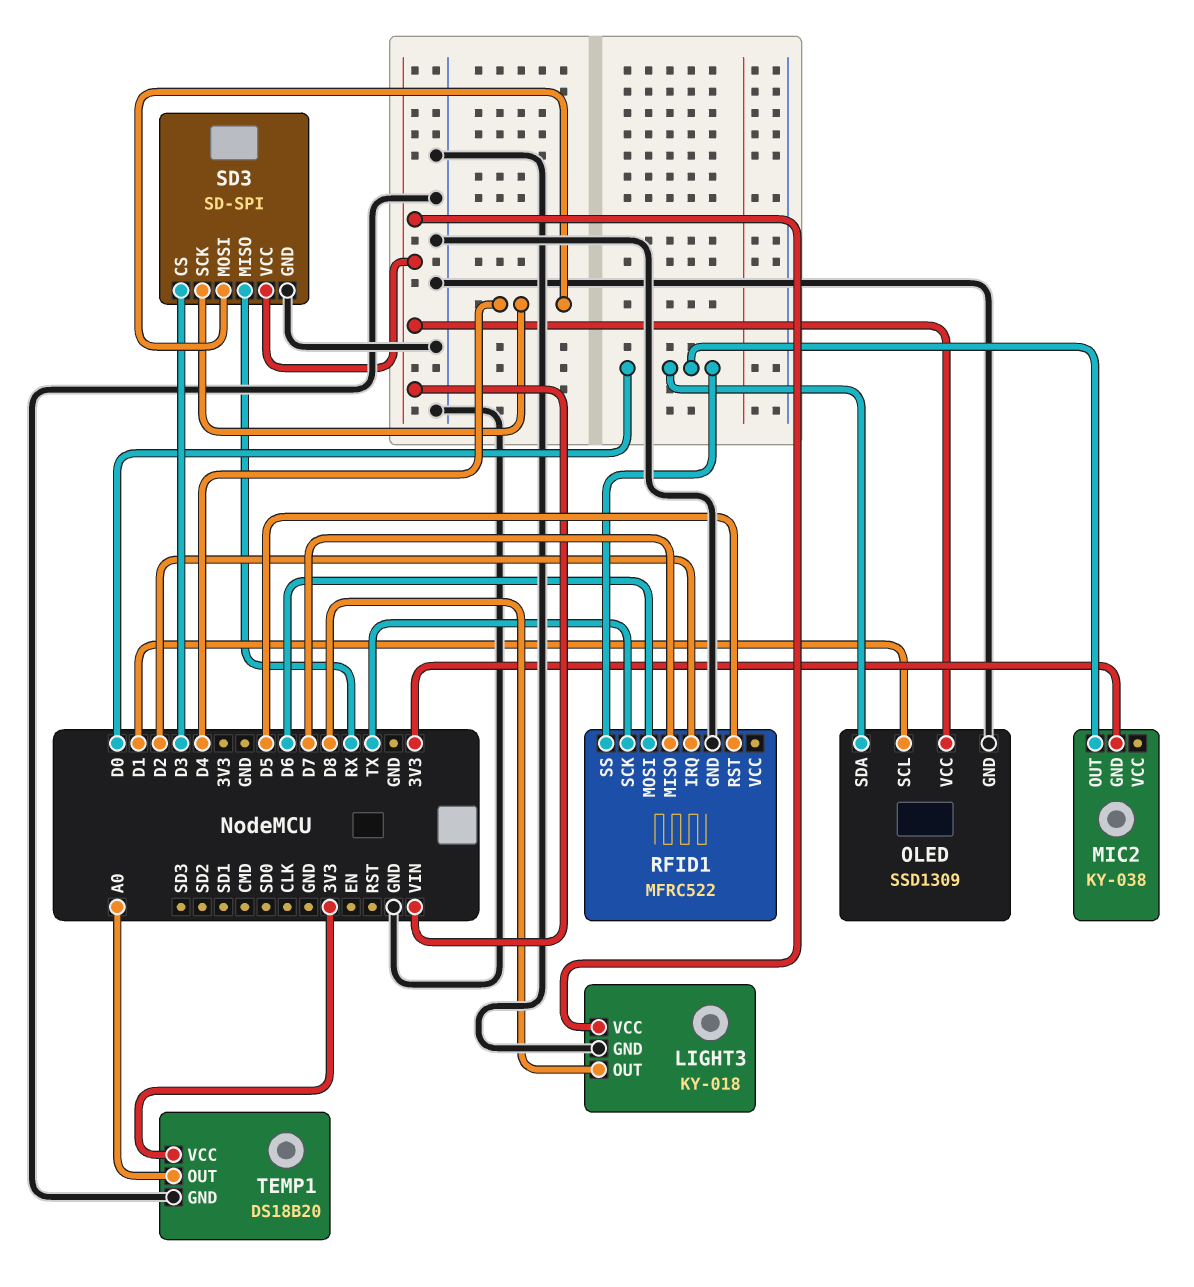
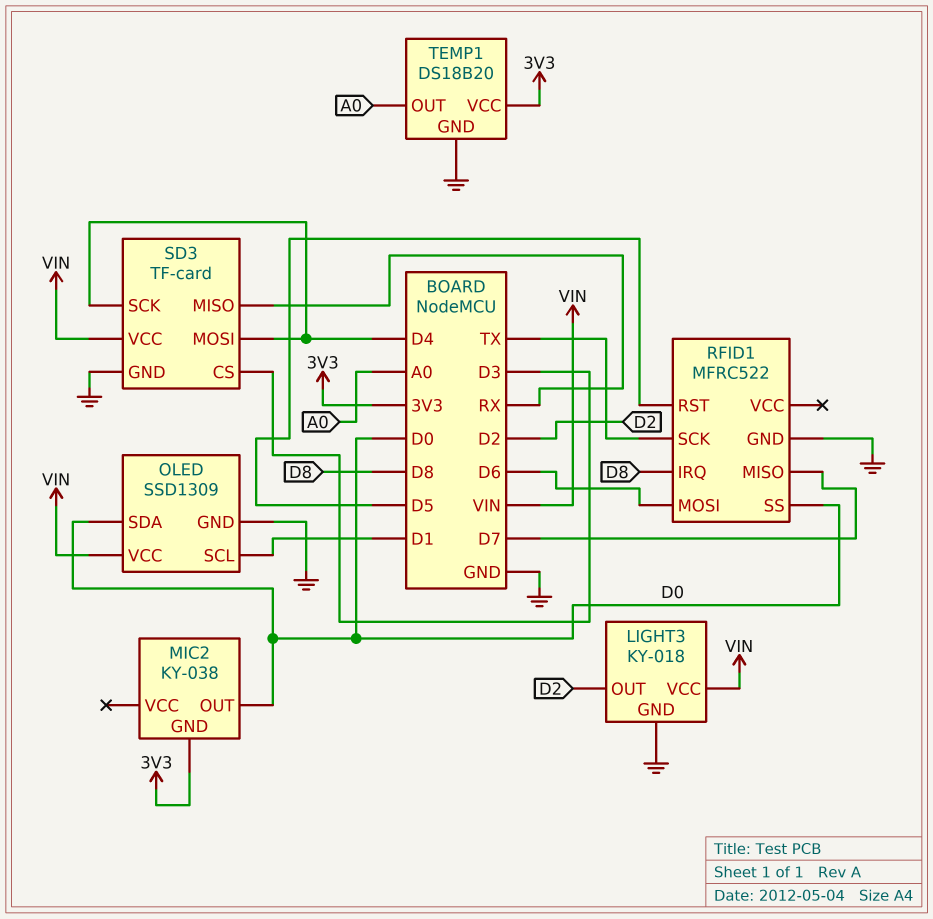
LIGHT3 pin OUT: D8 -> D2
RFID1 pin IRQ: D2 -> D8
SD3: SD-SPI -> TF-card

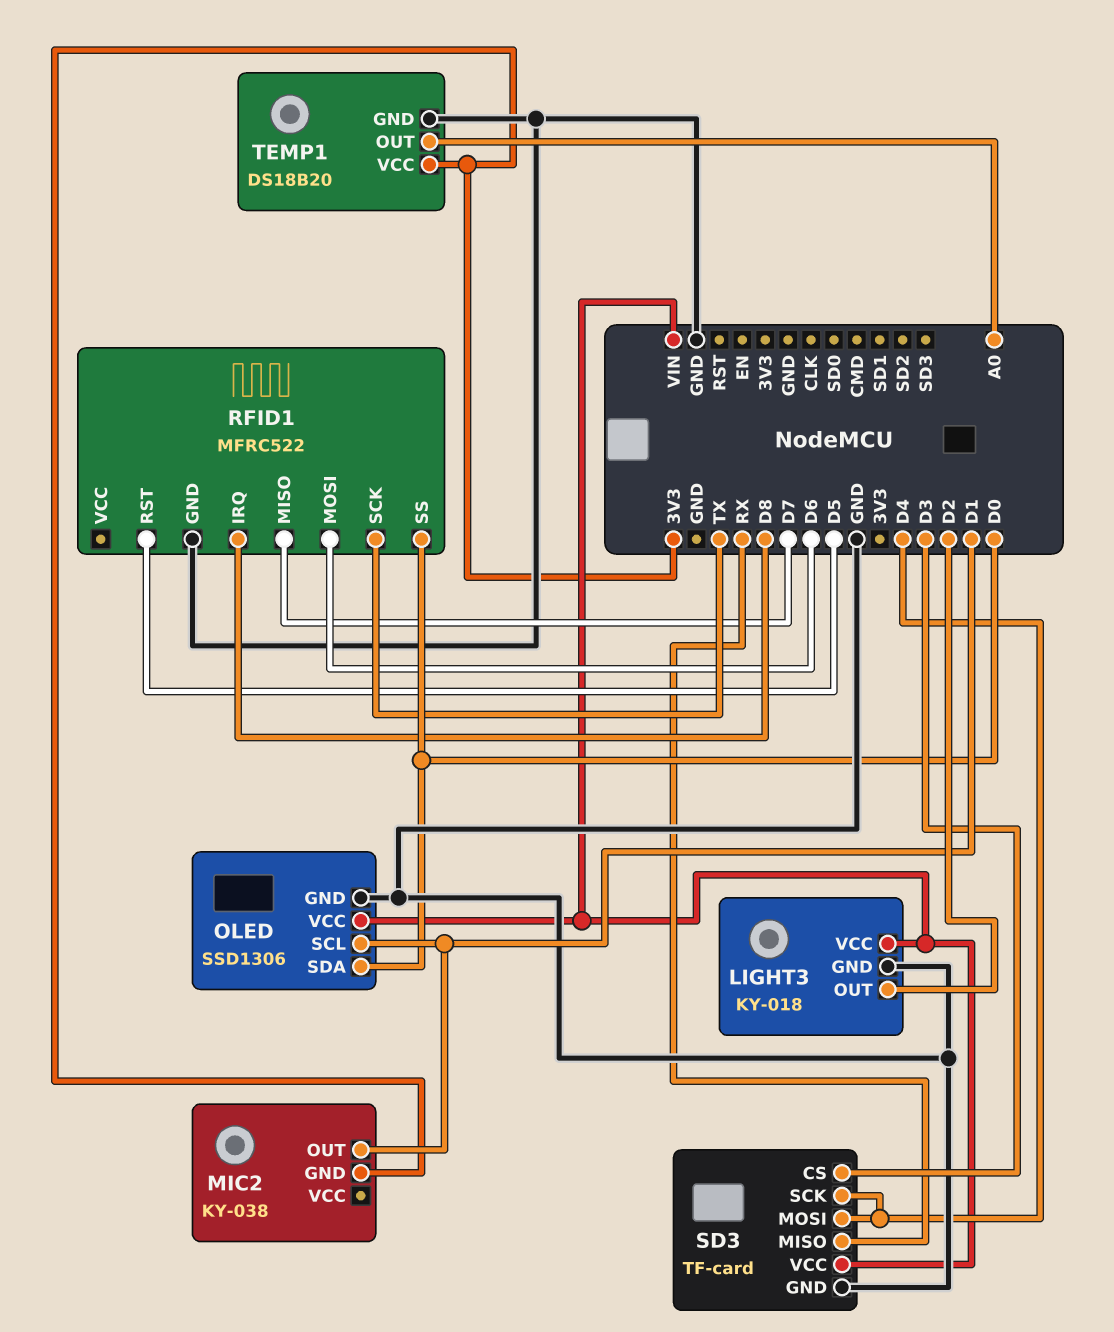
MIC2 pin OUT: D0 -> D1
OLED: SSD1309 -> SSD1306

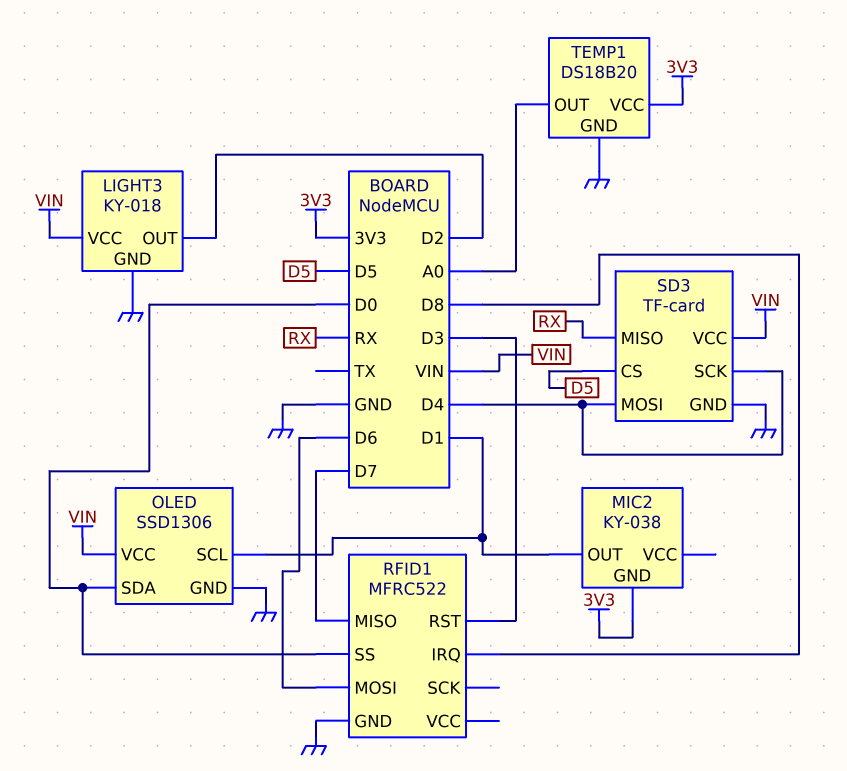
RFID1 pin RST: D5 -> D3
RFID1 pin SCK: TX -> none
SD3 pin CS: D3 -> D5

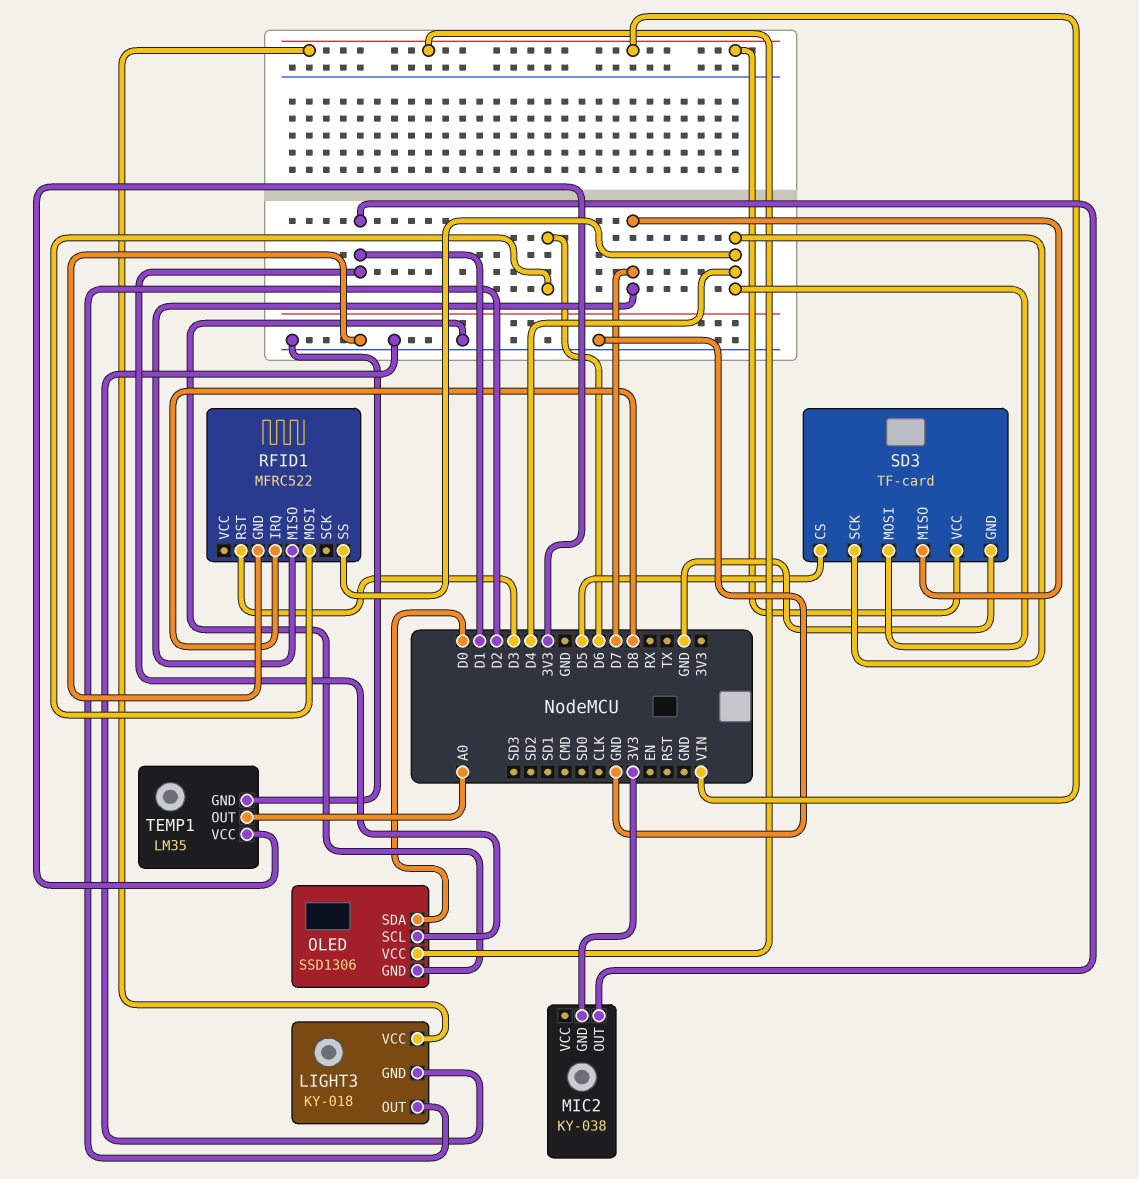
RFID1 pin SS: D0 -> D4
SD3 pin MISO: RX -> D7
TEMP1: DS18B20 -> LM35

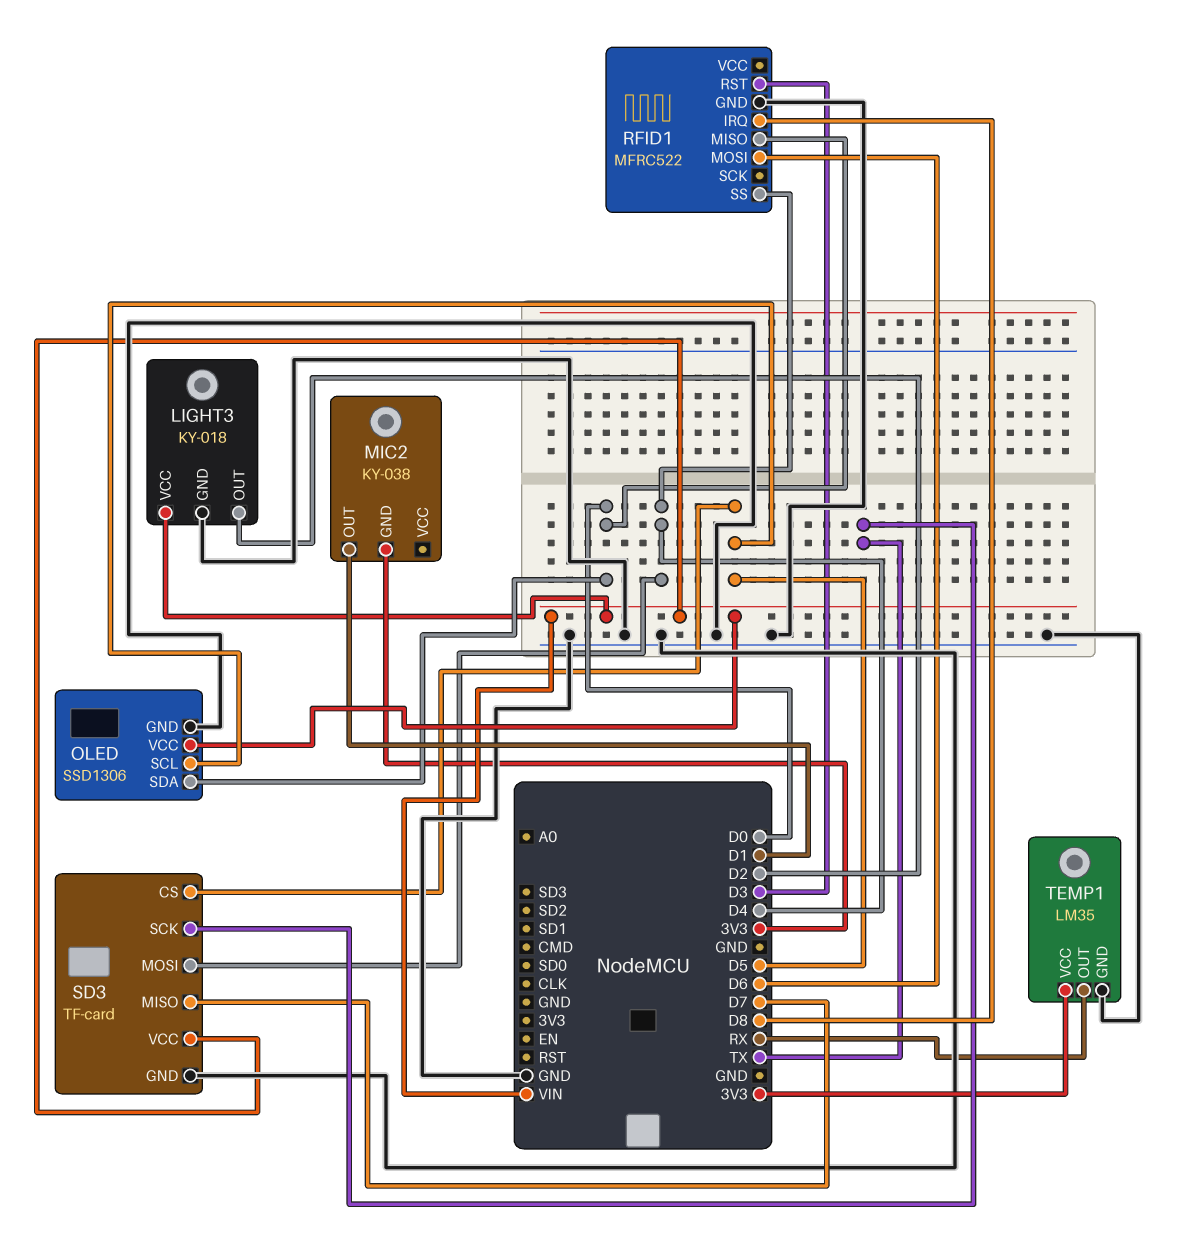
OLED pin SCL: D1 -> D5
RFID1 pin MISO: D7 -> D0
SD3 pin SCK: D4 -> TX
TEMP1 pin OUT: A0 -> RX

